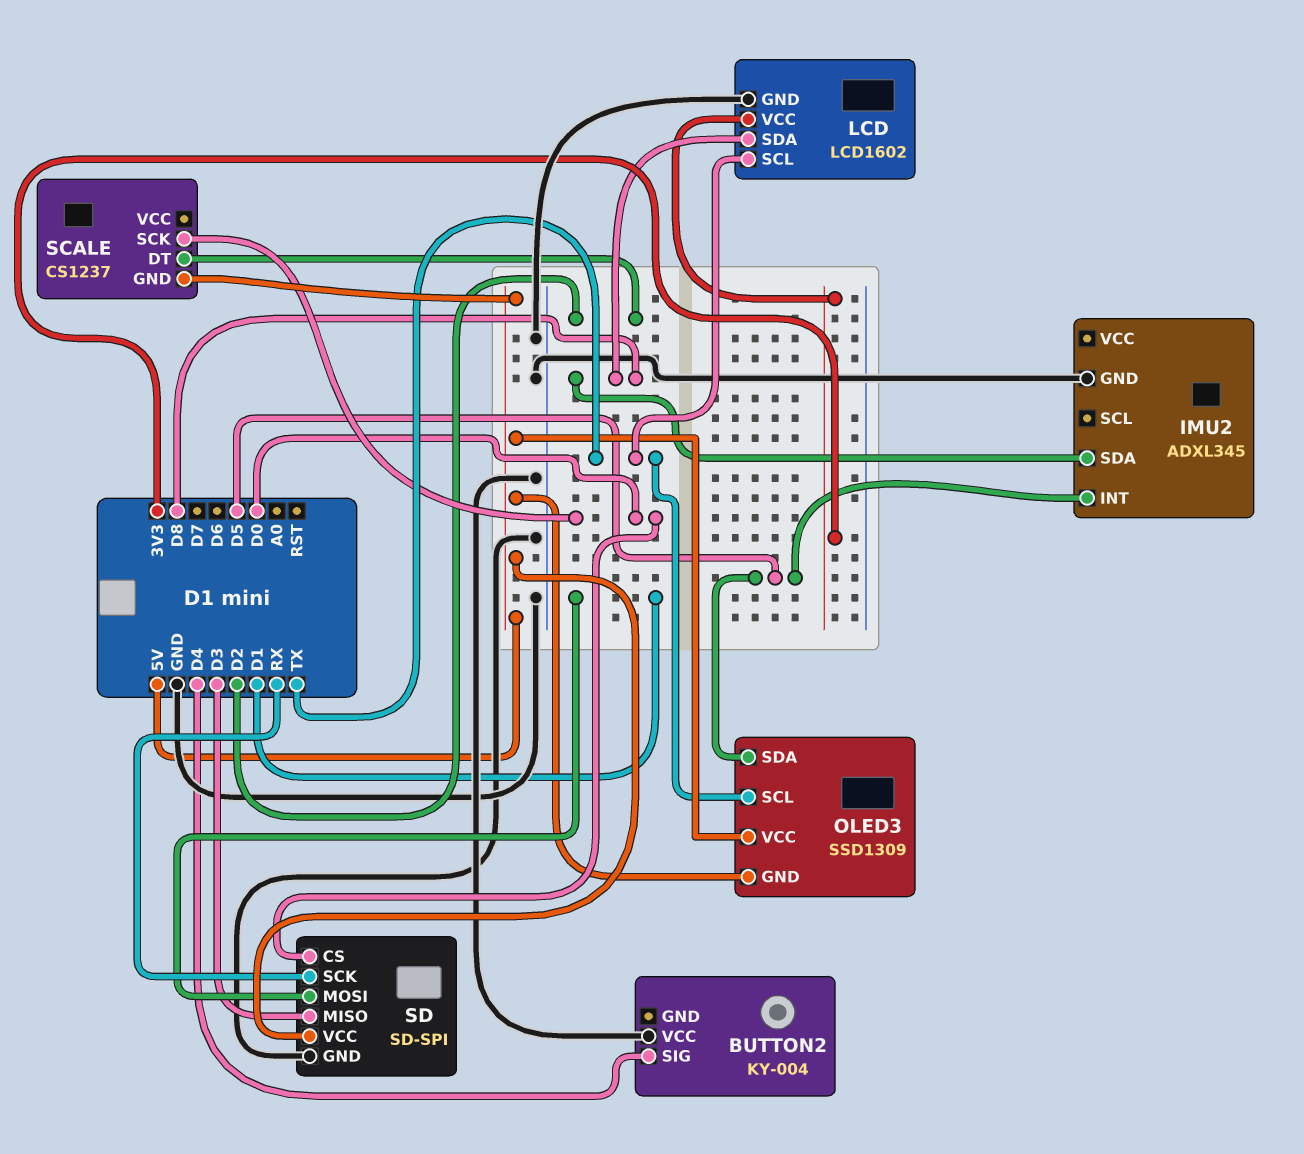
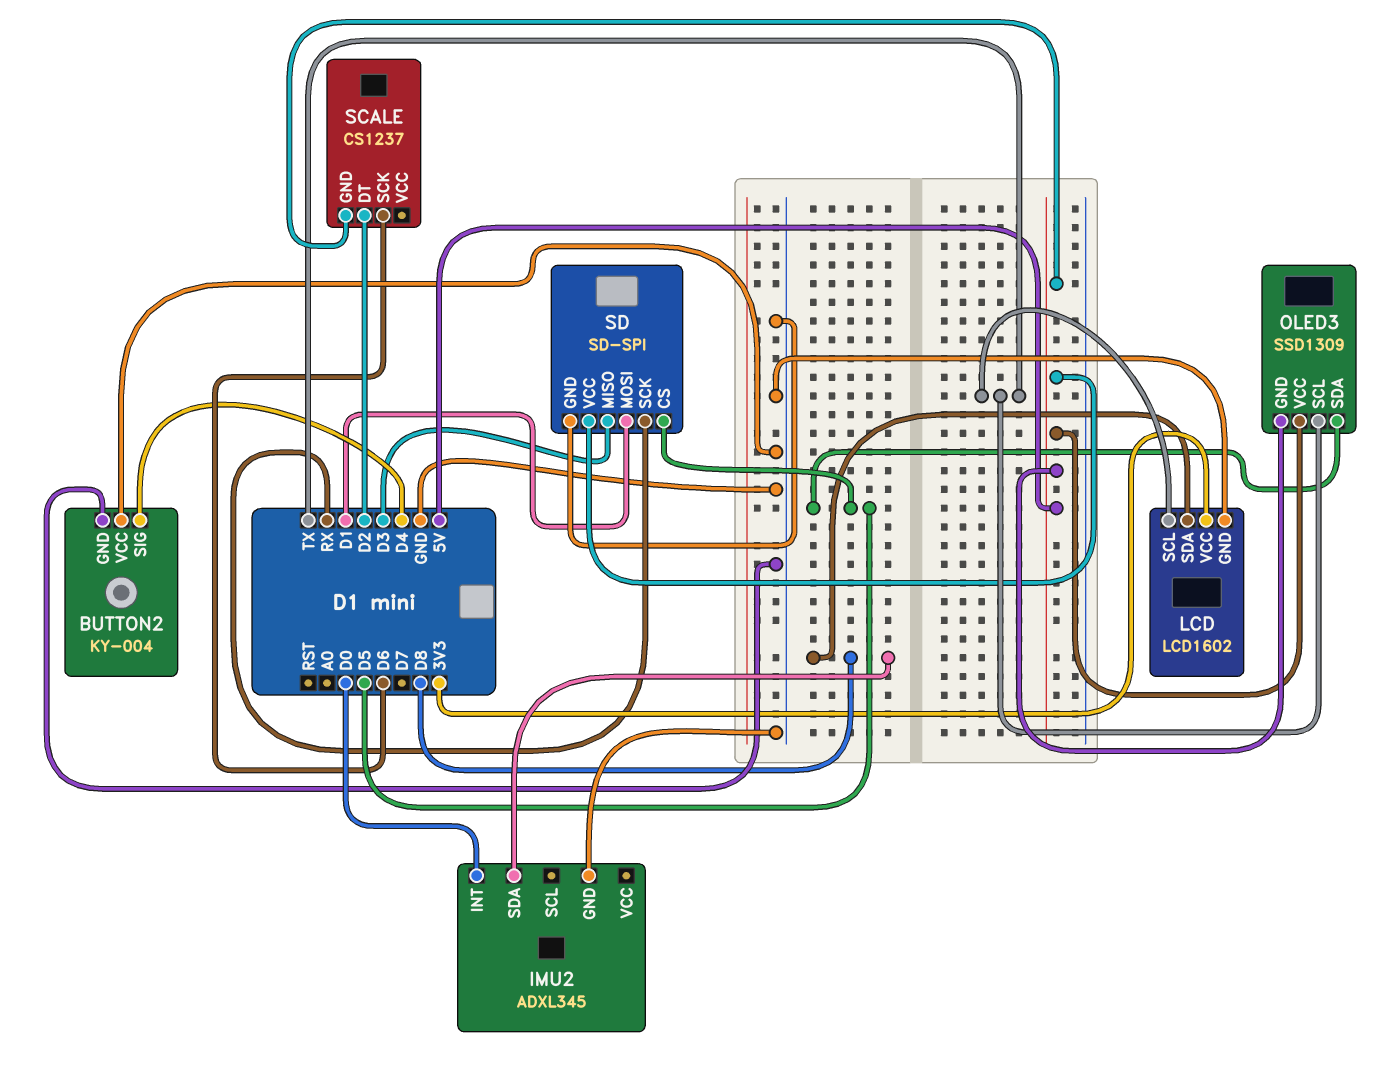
BUTTON2 pin GND: none -> GND
IMU2 pin INT: D5 -> D0
SCALE pin SCK: D0 -> D6
SD pin CS: D0 -> D5

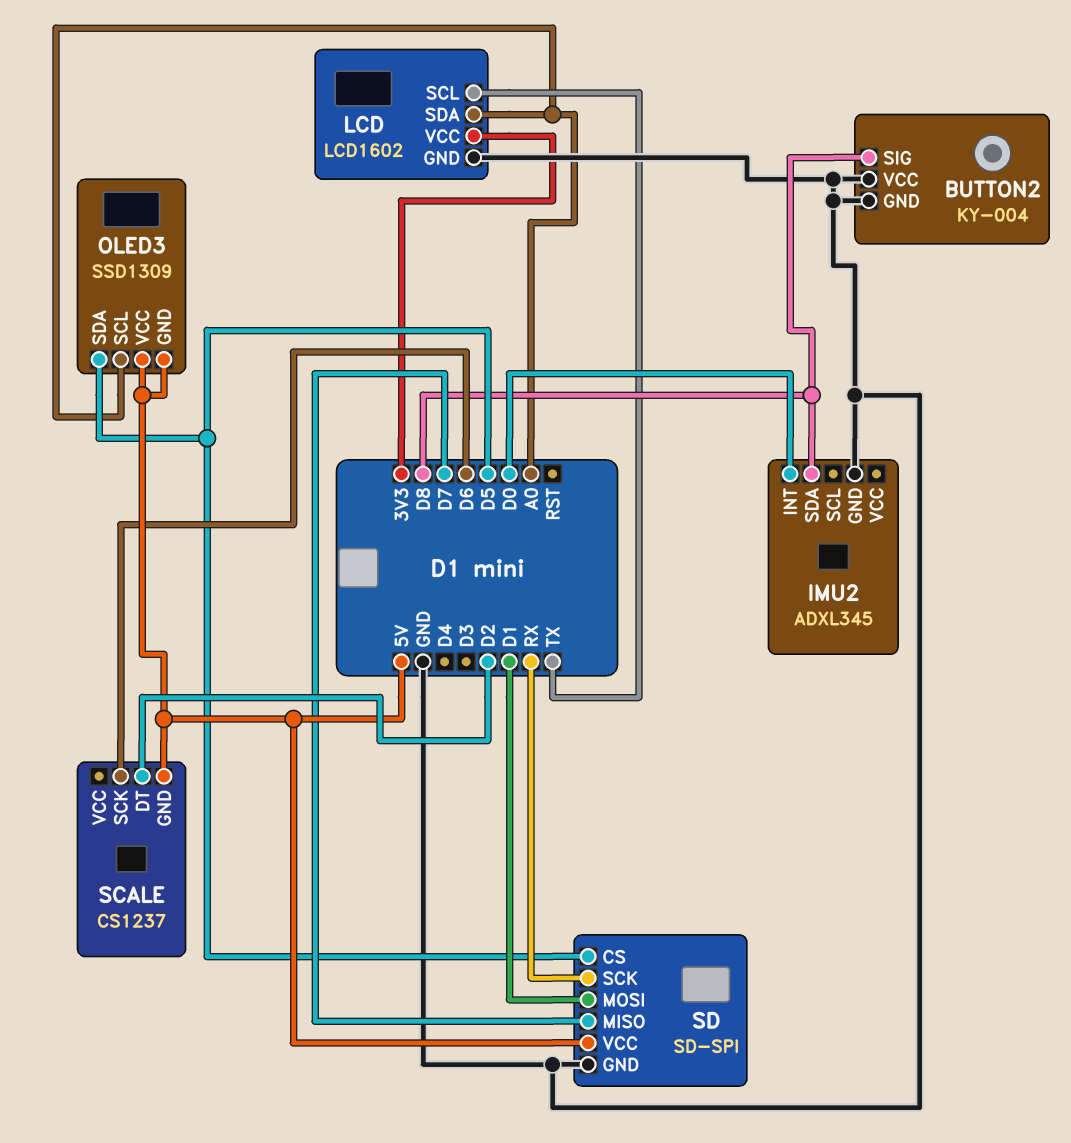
BUTTON2 pin SIG: D4 -> D8
LCD pin SDA: D8 -> A0
OLED3 pin SCL: TX -> A0
SD pin MISO: D3 -> D7

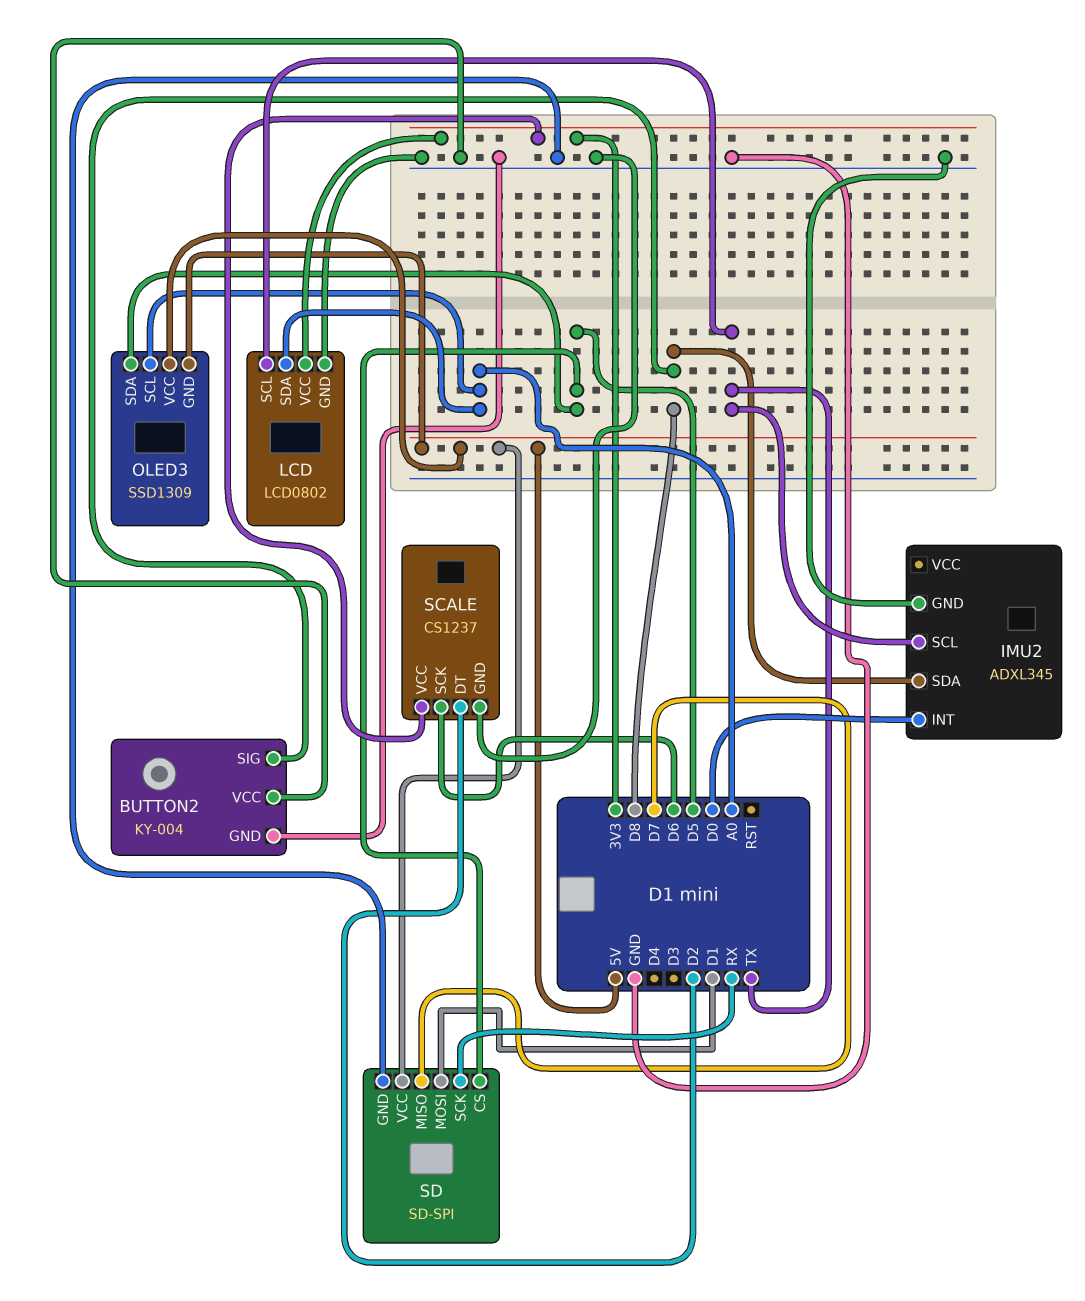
IMU2 pin SCL: none -> TX
LCD: LCD1602 -> LCD0802
SCALE pin GND: 5V -> GND
SCALE pin VCC: none -> 3V3

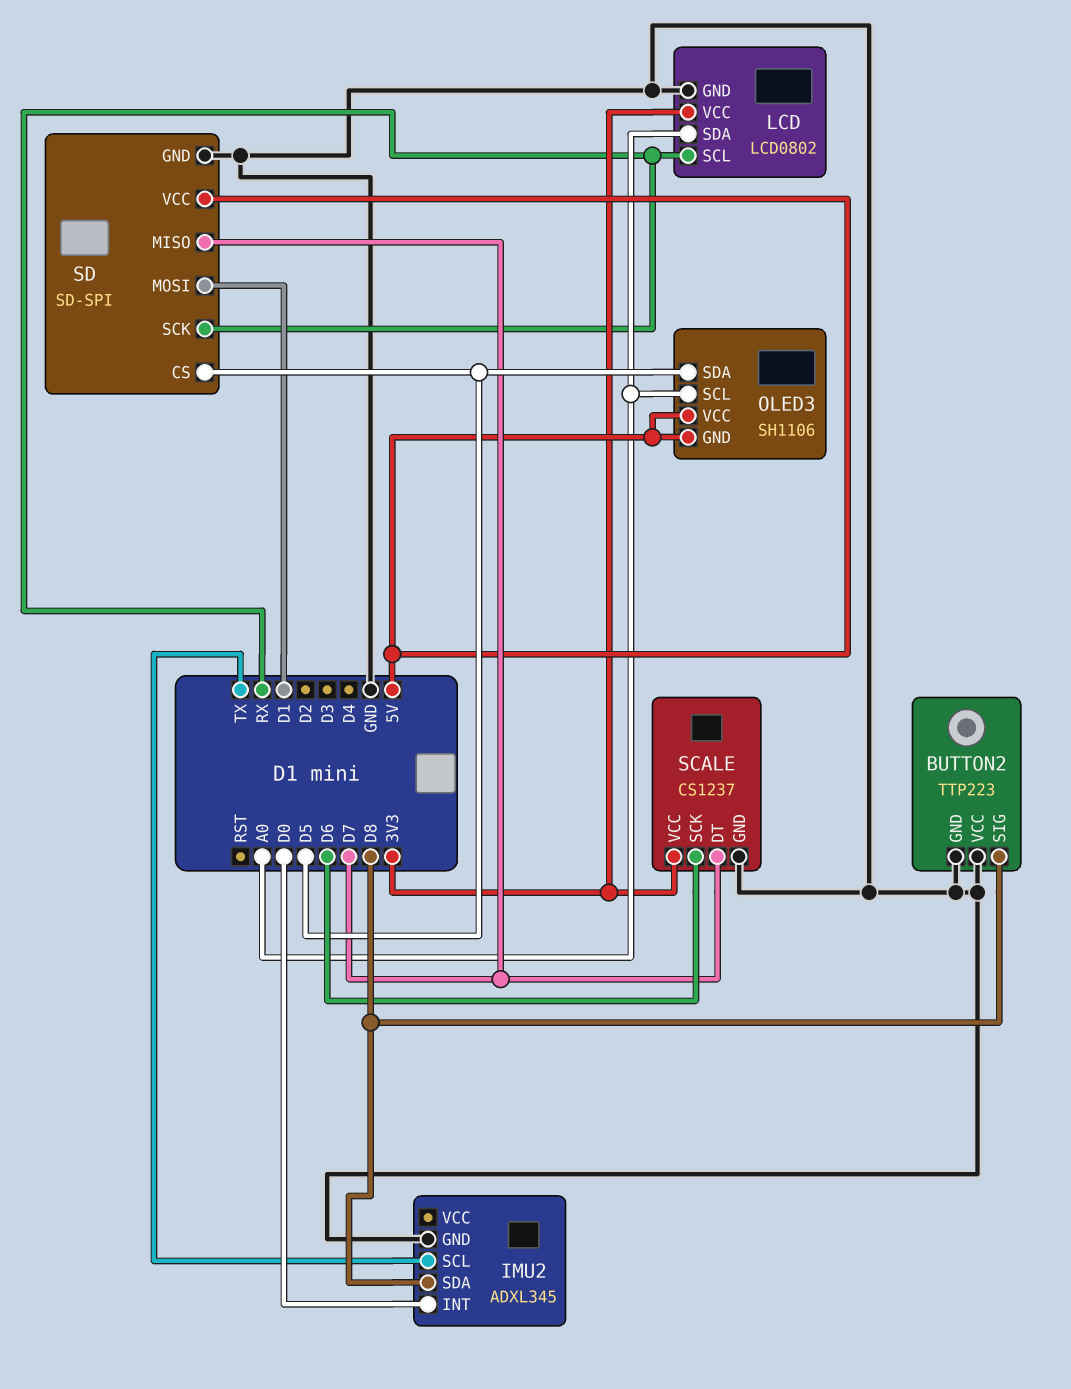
BUTTON2: KY-004 -> TTP223
LCD pin SCL: TX -> RX
OLED3: SSD1309 -> SH1106
SCALE pin DT: D2 -> D7

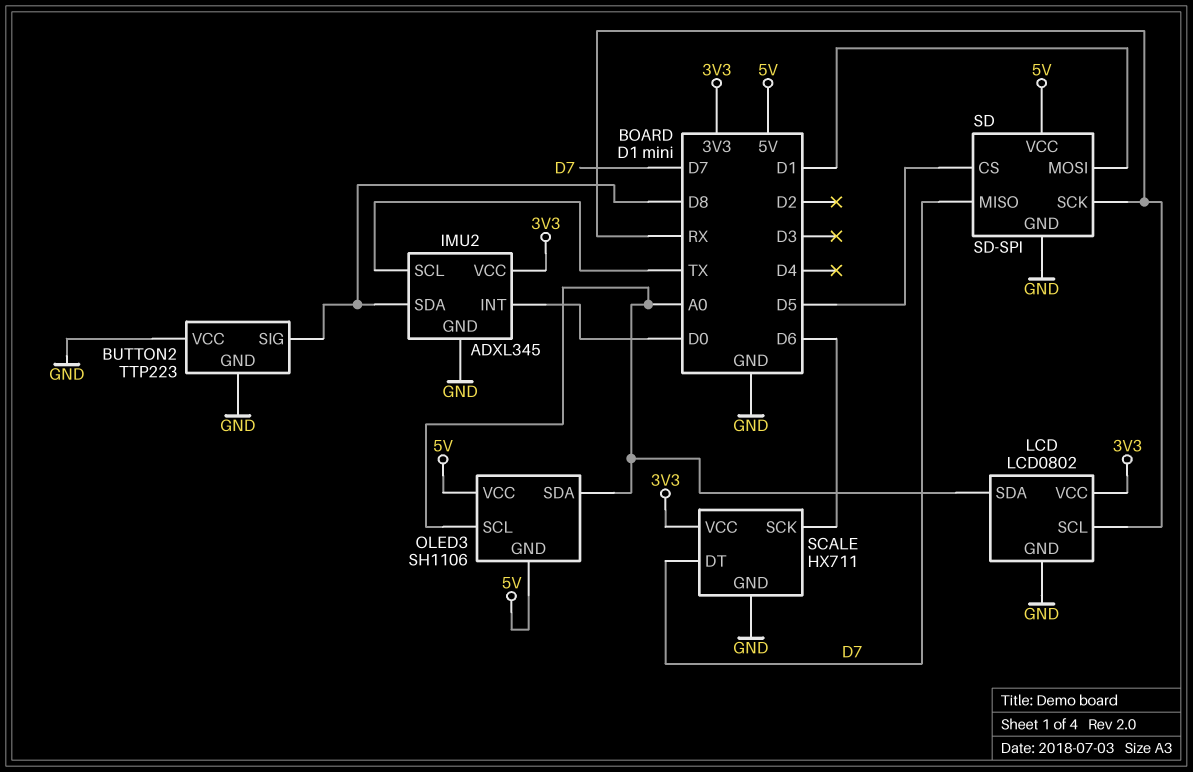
IMU2 pin VCC: none -> 3V3
OLED3 pin SDA: D5 -> A0
SCALE: CS1237 -> HX711

